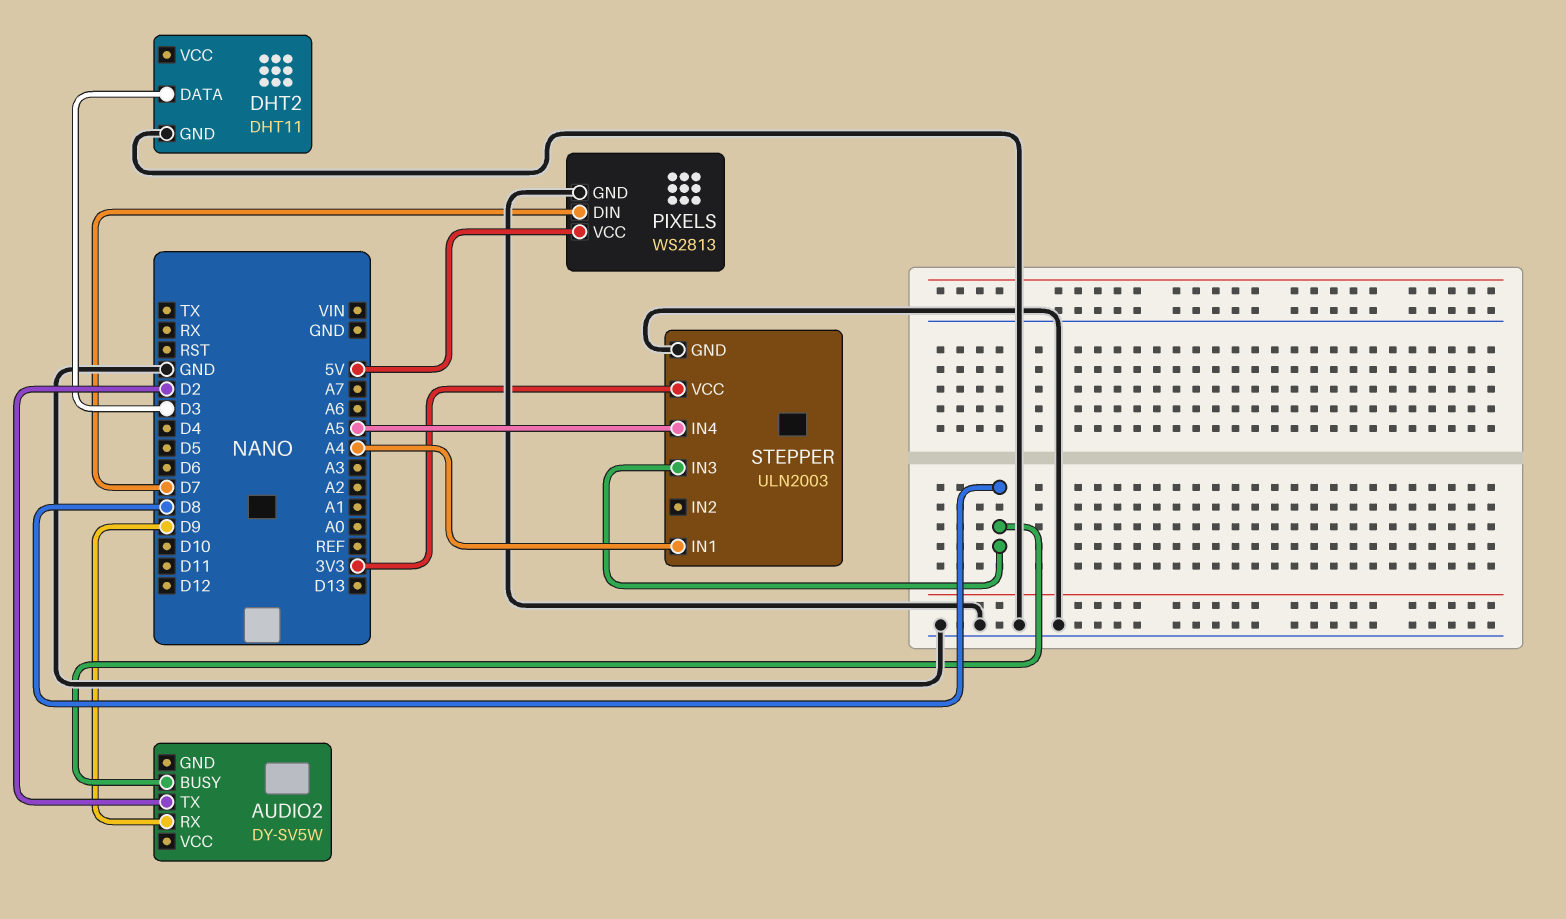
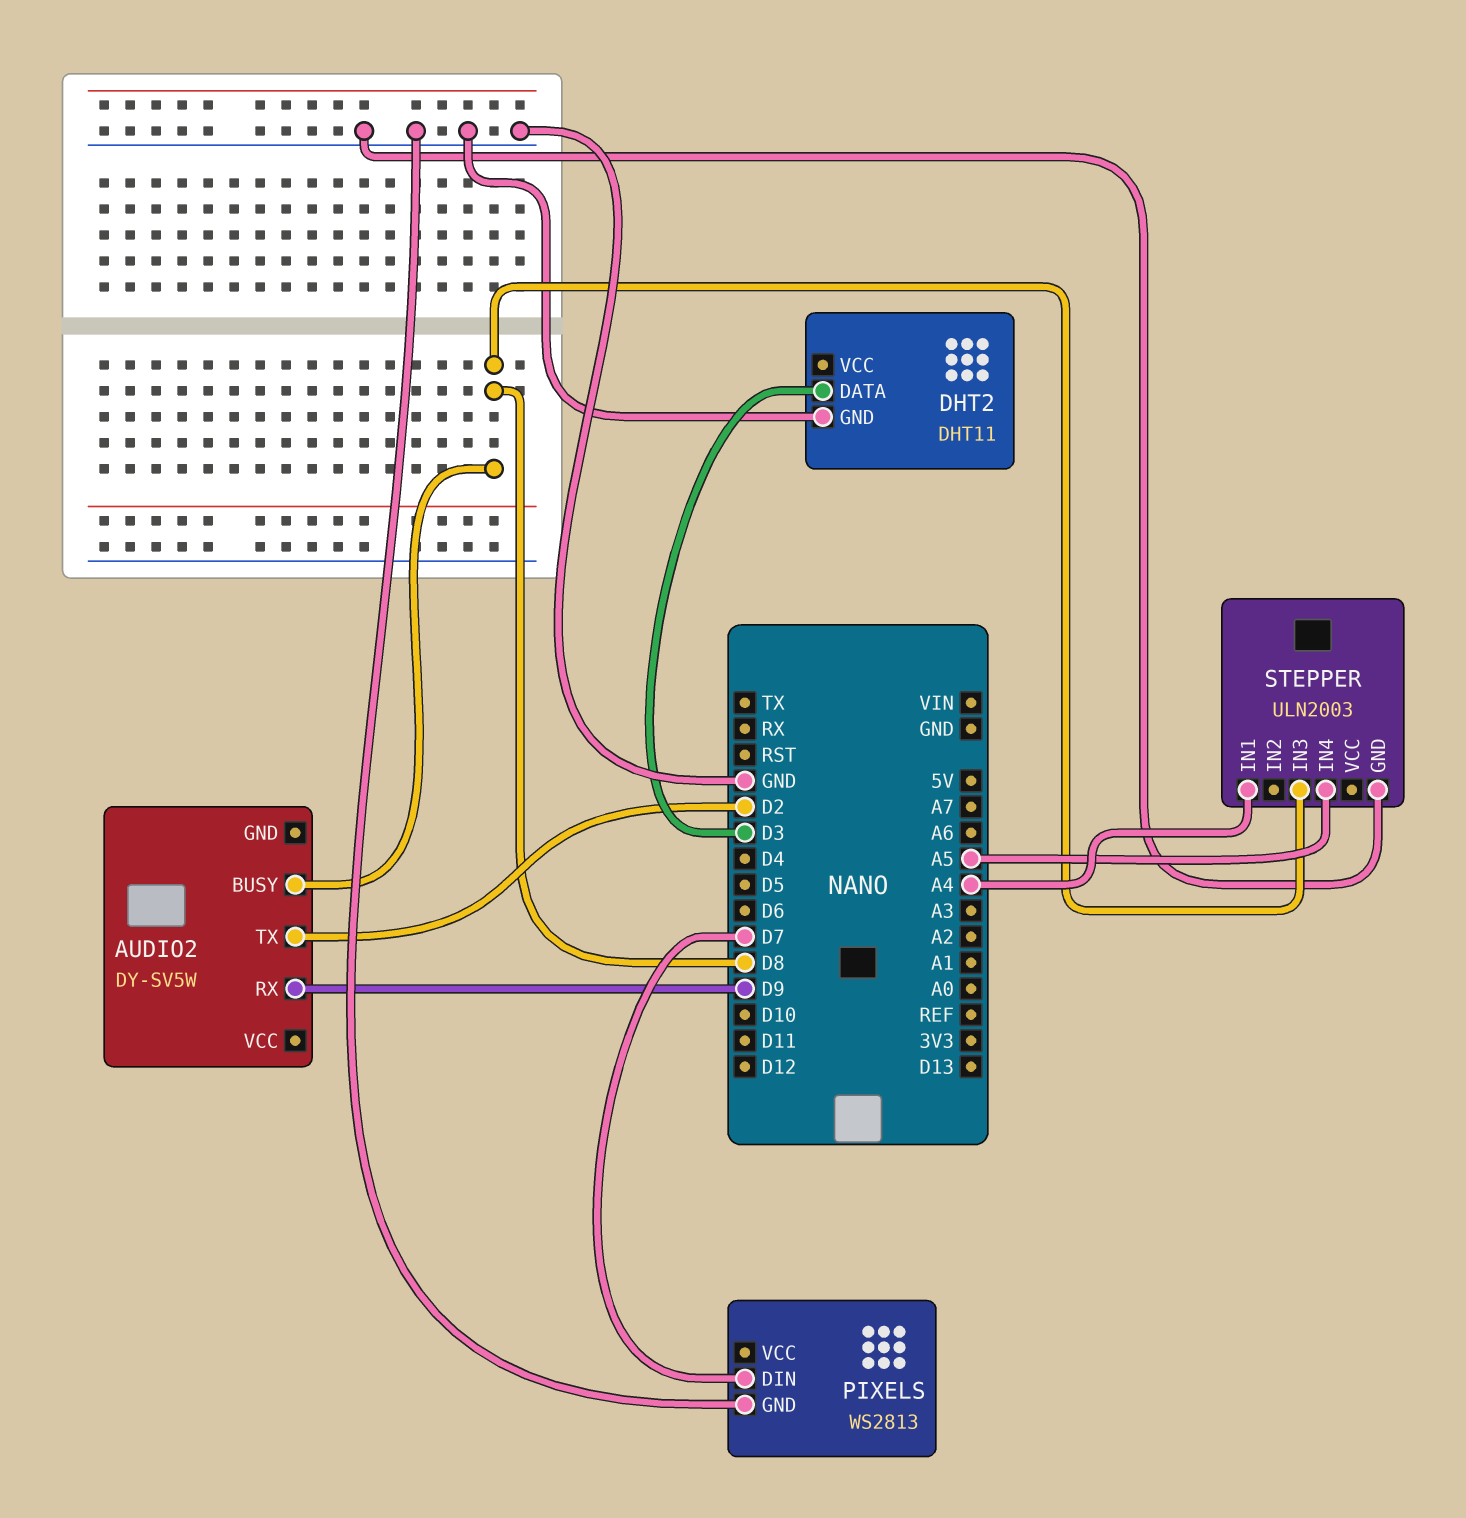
PIXELS pin VCC: 5V -> none
STEPPER pin VCC: 3V3 -> none

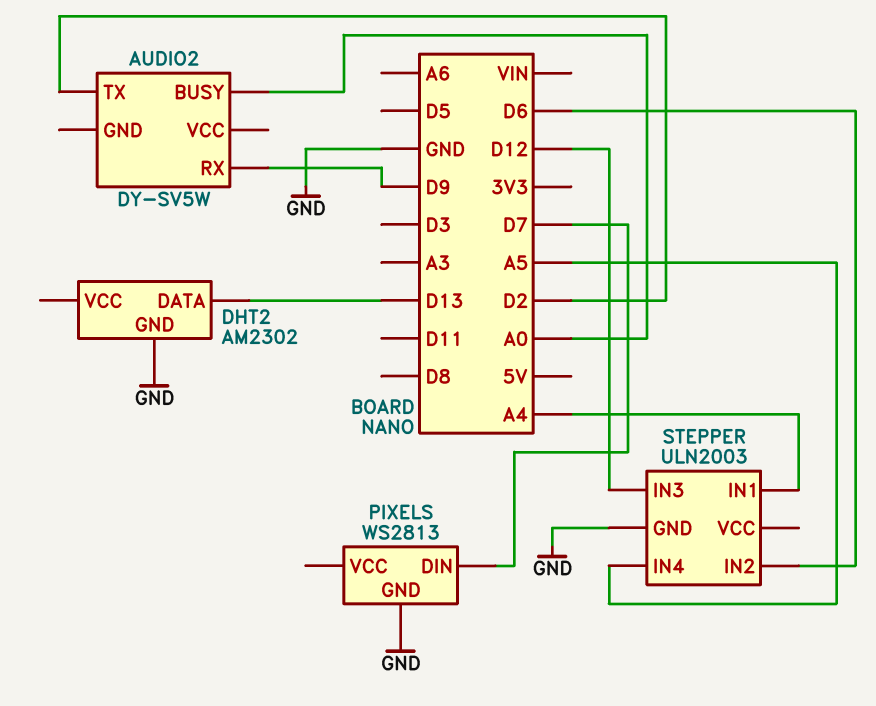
AUDIO2 pin BUSY: D8 -> A0
DHT2: DHT11 -> AM2302
DHT2 pin DATA: D3 -> D13
STEPPER pin IN2: none -> D6
STEPPER pin IN3: D8 -> D12

